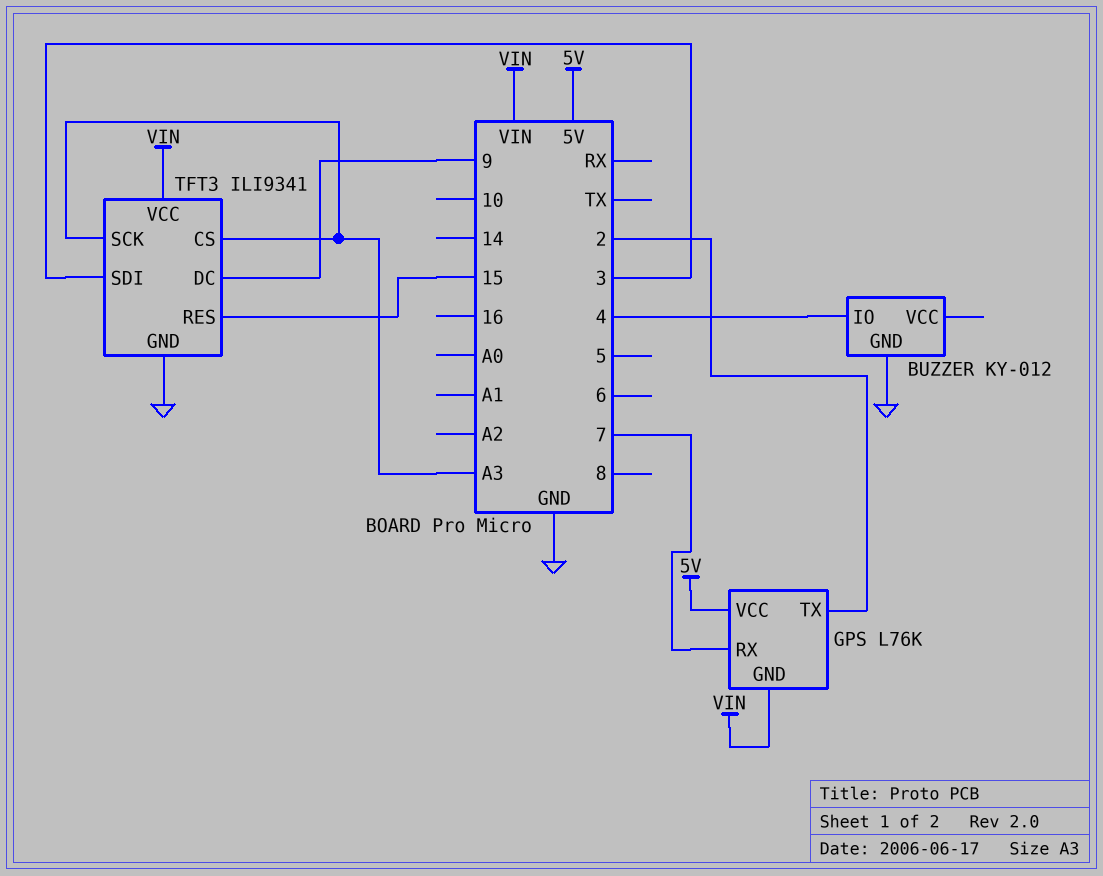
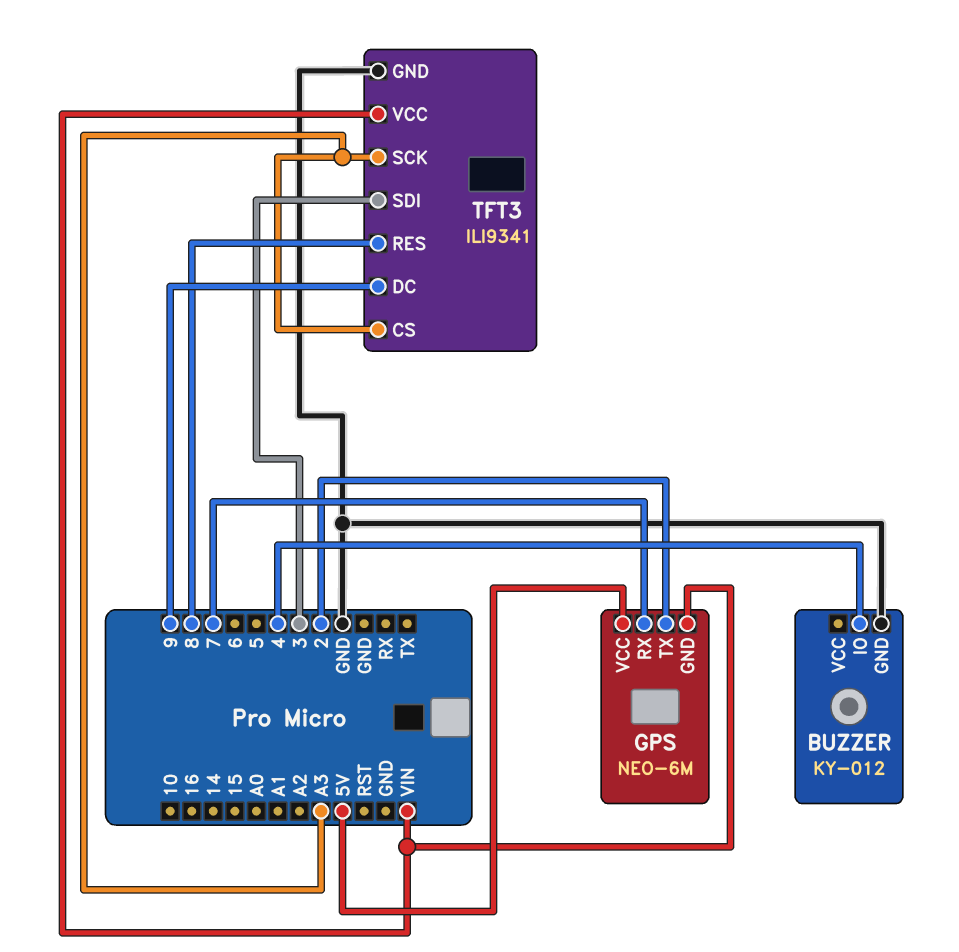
GPS: L76K -> NEO-6M
TFT3 pin RES: 15 -> 8

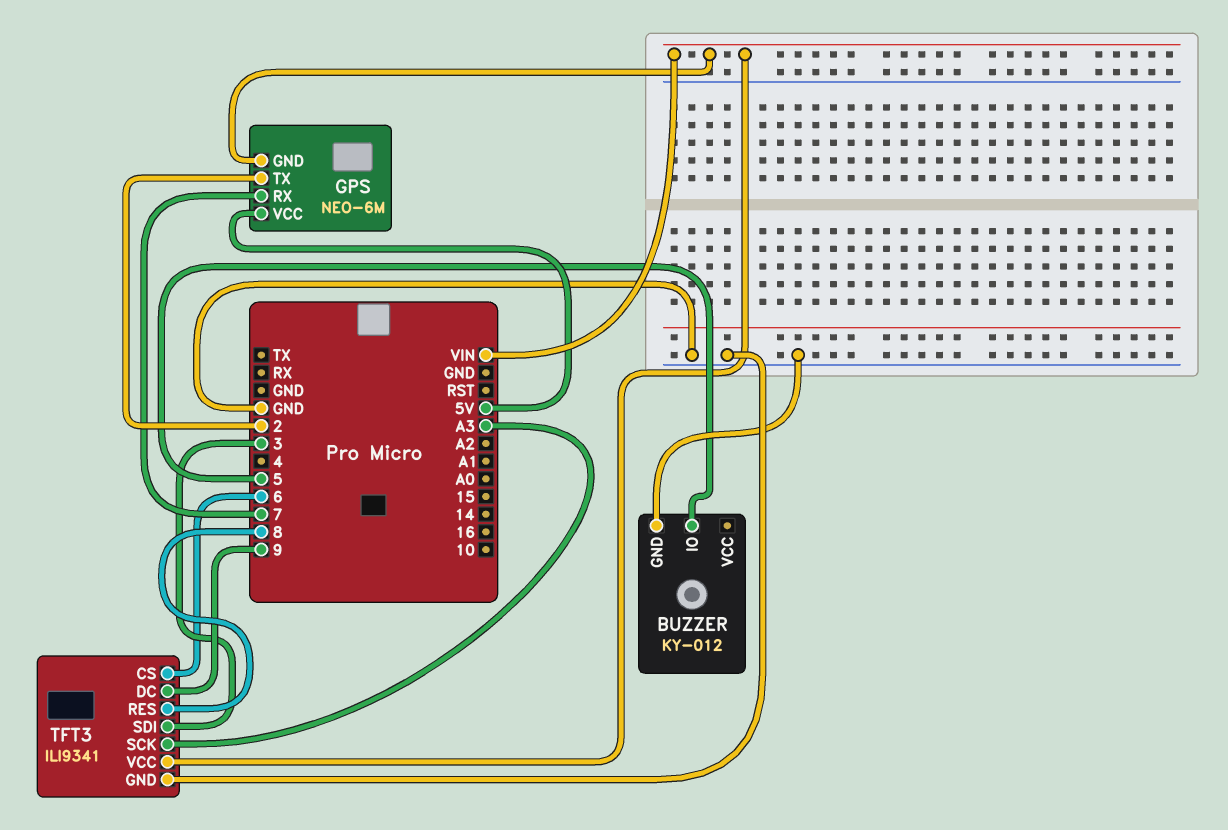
BUZZER pin IO: 4 -> 5
TFT3 pin CS: A3 -> 6

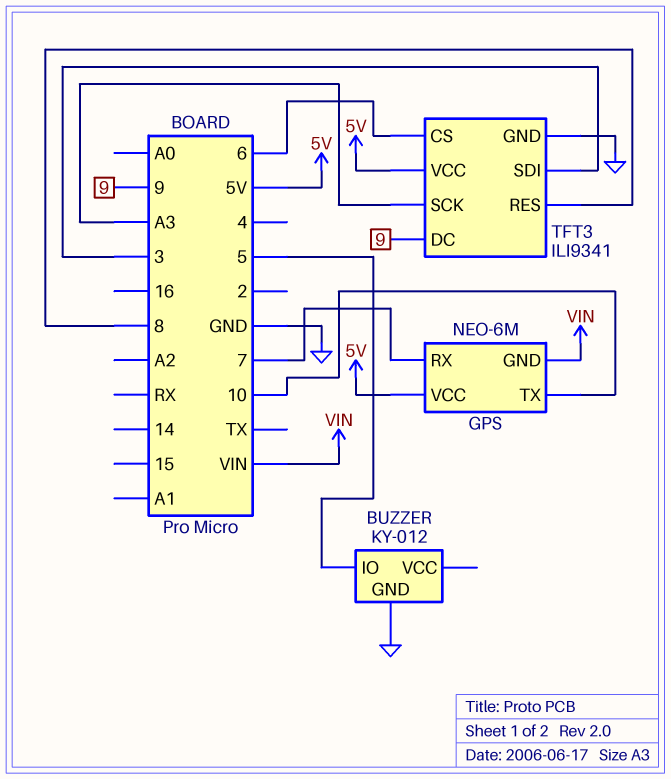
GPS pin TX: 2 -> 10
TFT3 pin VCC: VIN -> 5V

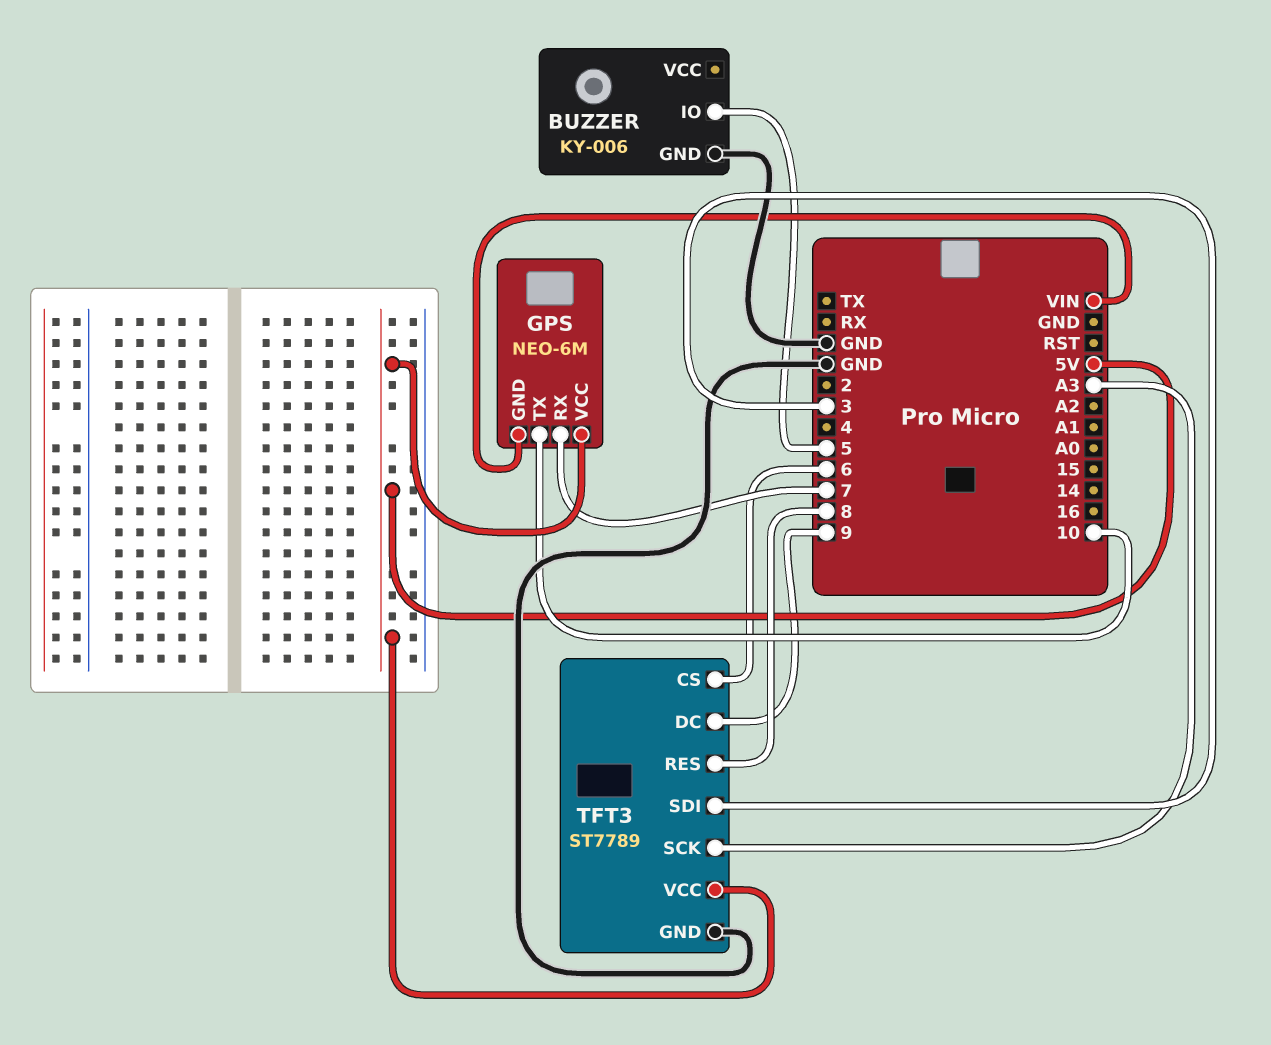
BUZZER: KY-012 -> KY-006
TFT3: ILI9341 -> ST7789

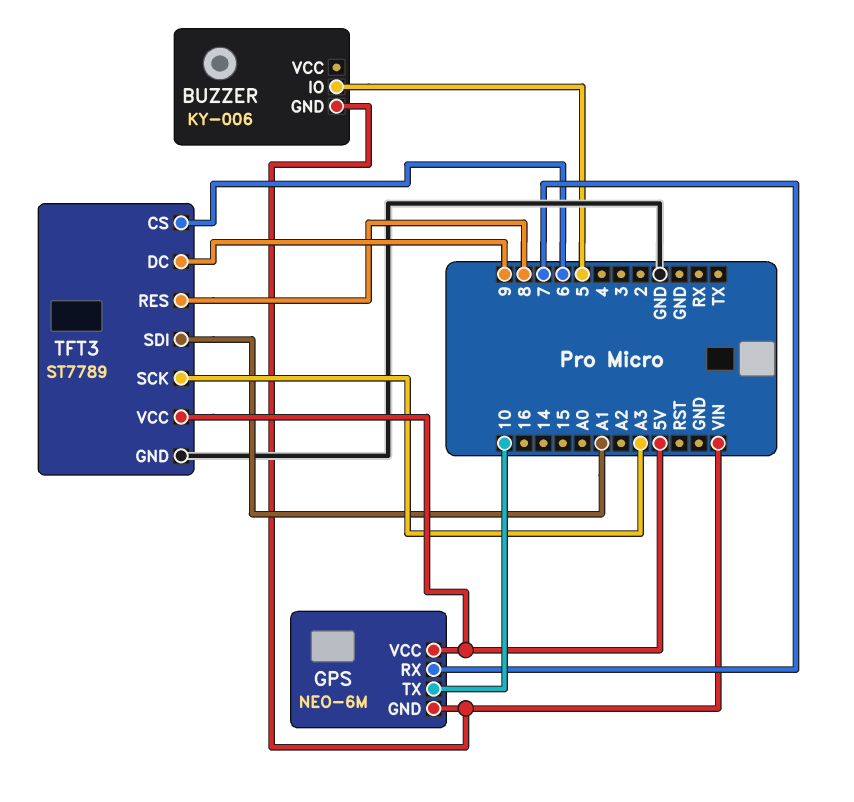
BUZZER pin GND: GND -> VIN
TFT3 pin SDI: 3 -> A1

